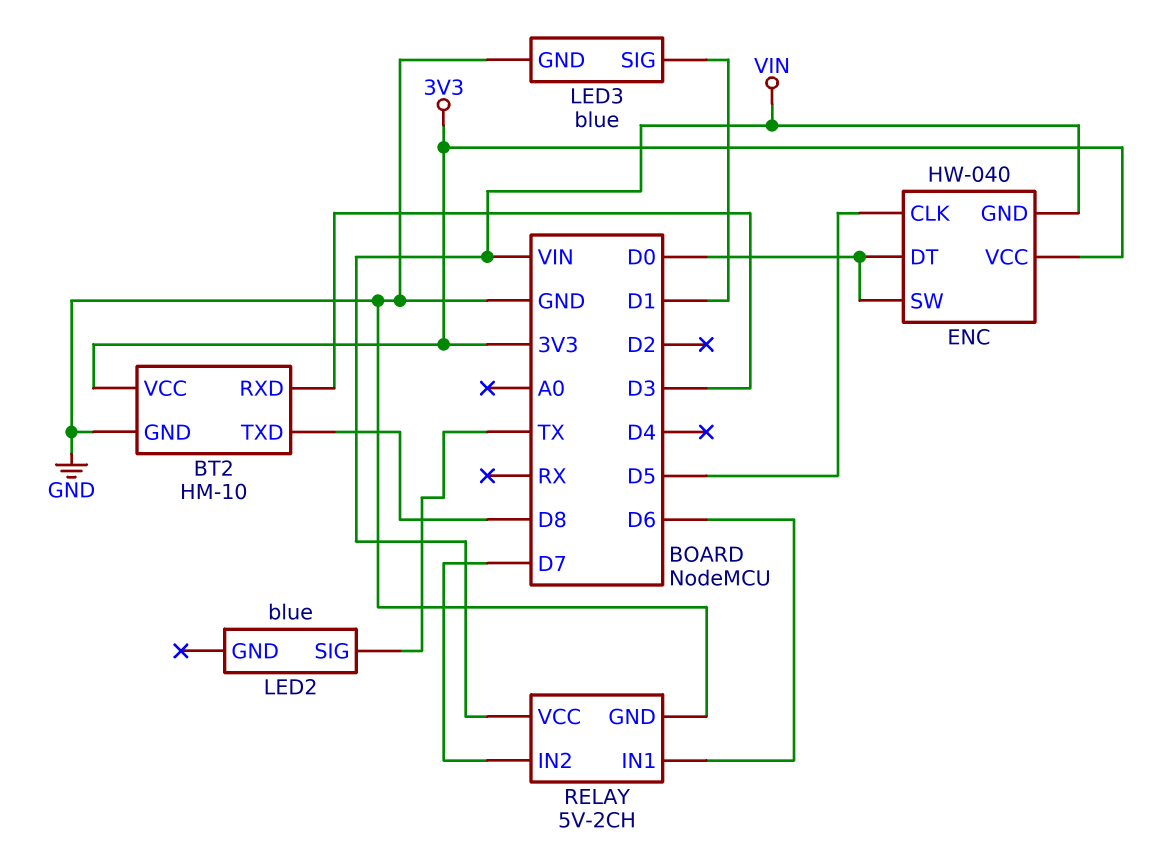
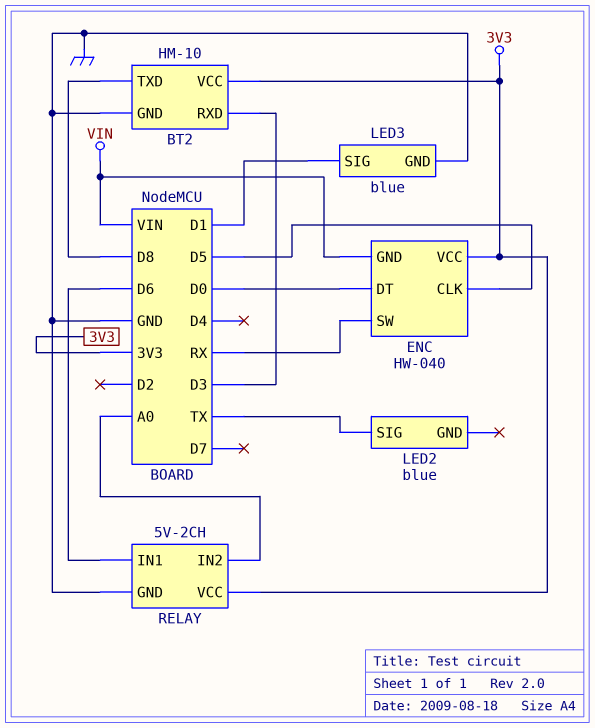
ENC pin SW: D0 -> RX
RELAY pin IN2: D7 -> A0
RELAY pin VCC: VIN -> 3V3

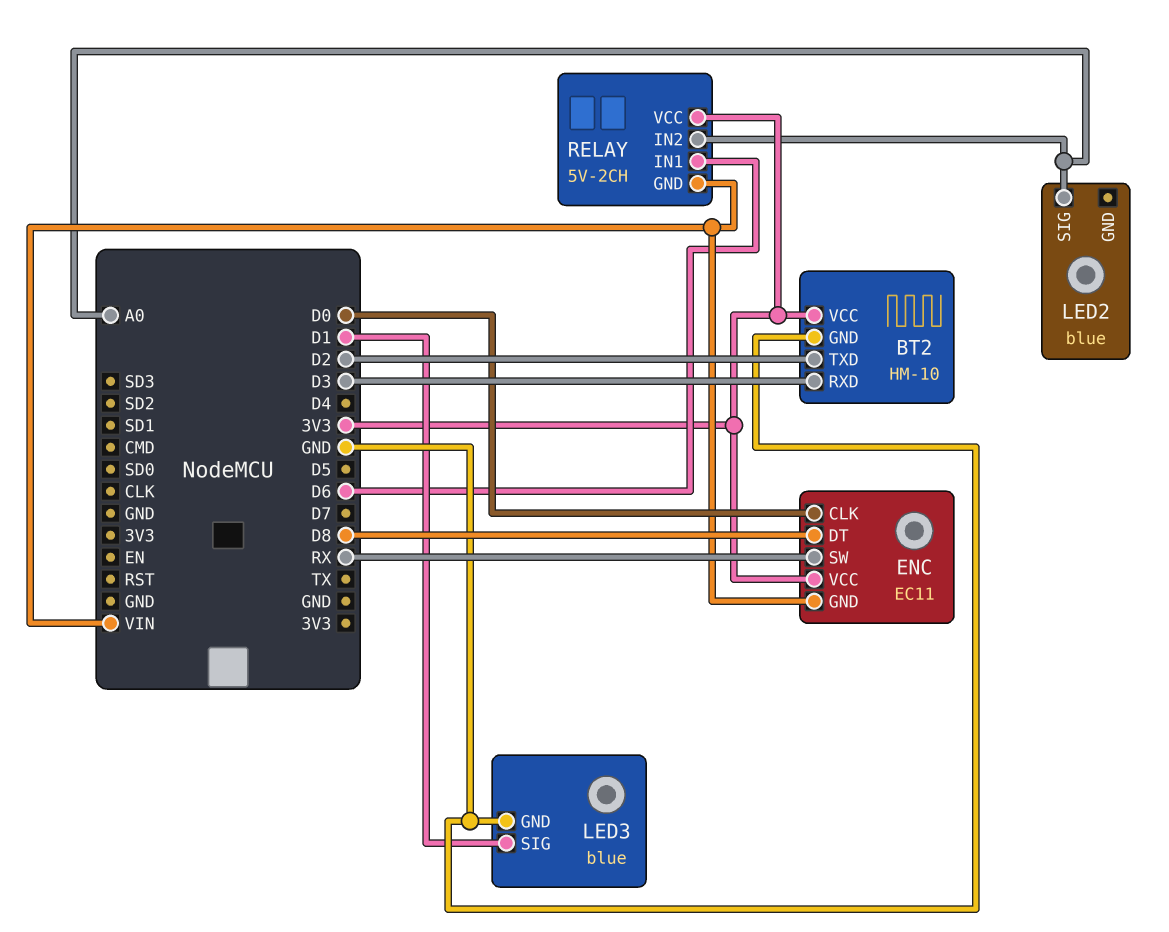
BT2 pin TXD: D8 -> D2
ENC: HW-040 -> EC11
ENC pin CLK: D5 -> D0
ENC pin DT: D0 -> D8
LED2 pin SIG: TX -> A0
RELAY pin GND: GND -> VIN

